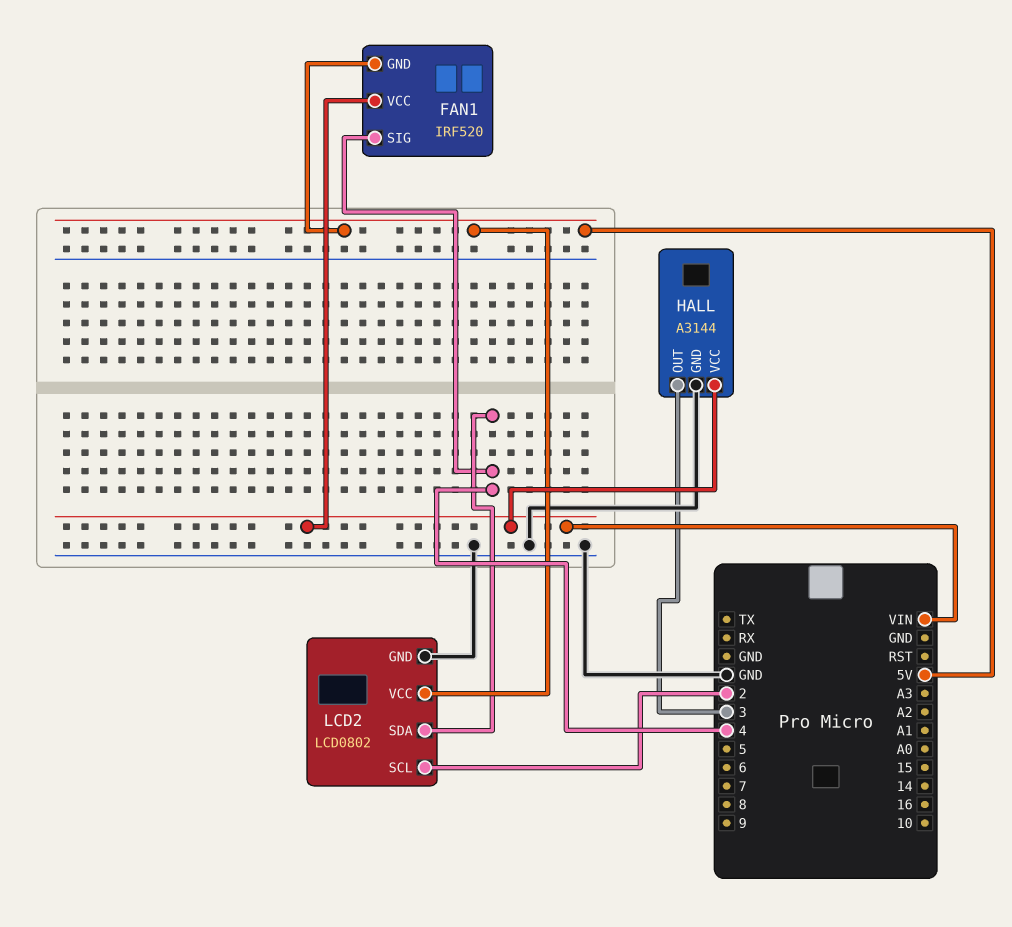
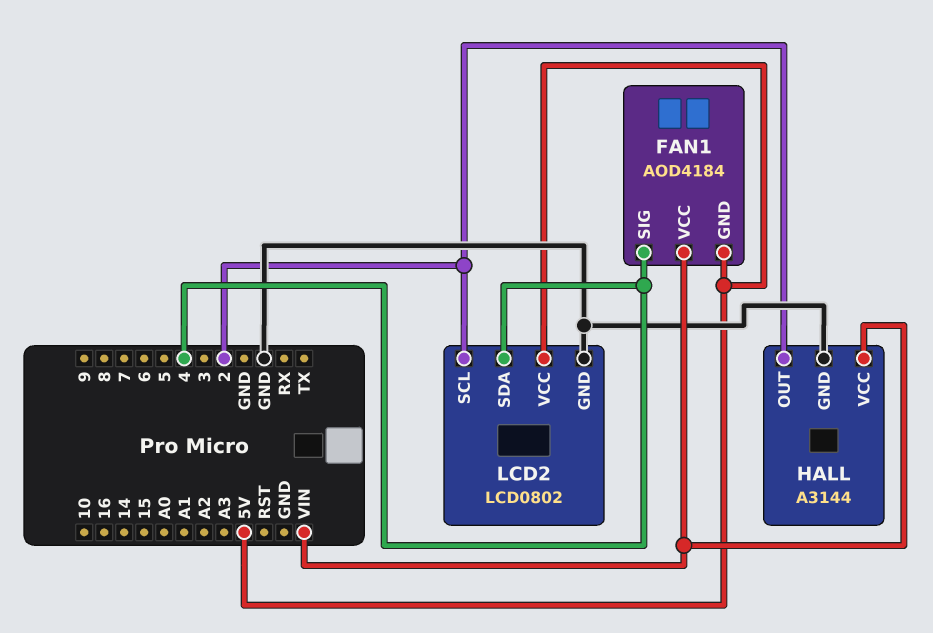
FAN1: IRF520 -> AOD4184
HALL pin OUT: 3 -> 2

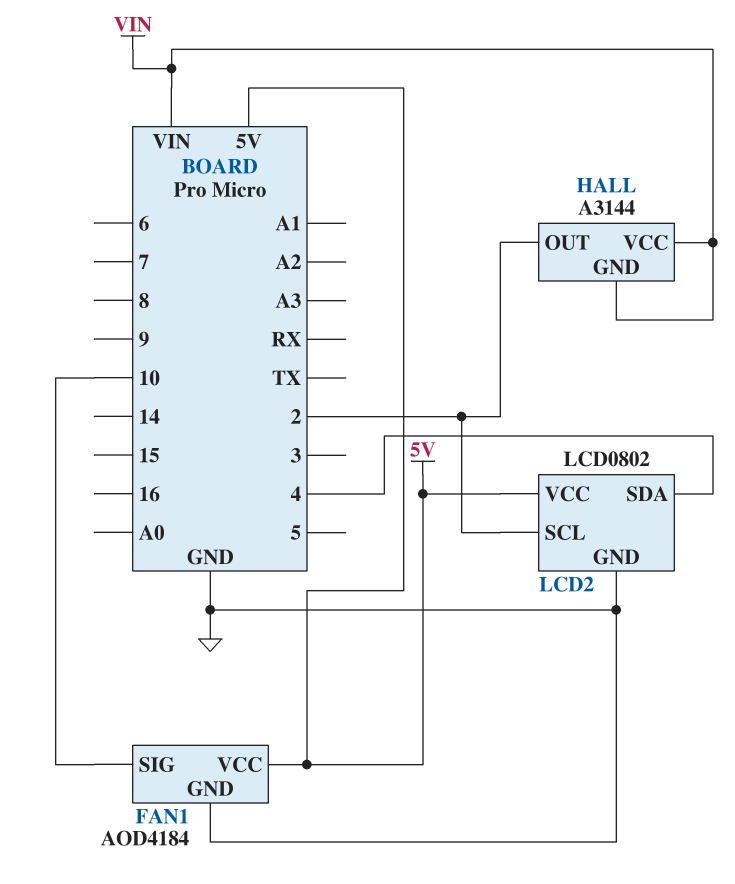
FAN1 pin GND: 5V -> GND
FAN1 pin SIG: 4 -> 10
FAN1 pin VCC: VIN -> 5V
HALL pin GND: GND -> VIN

